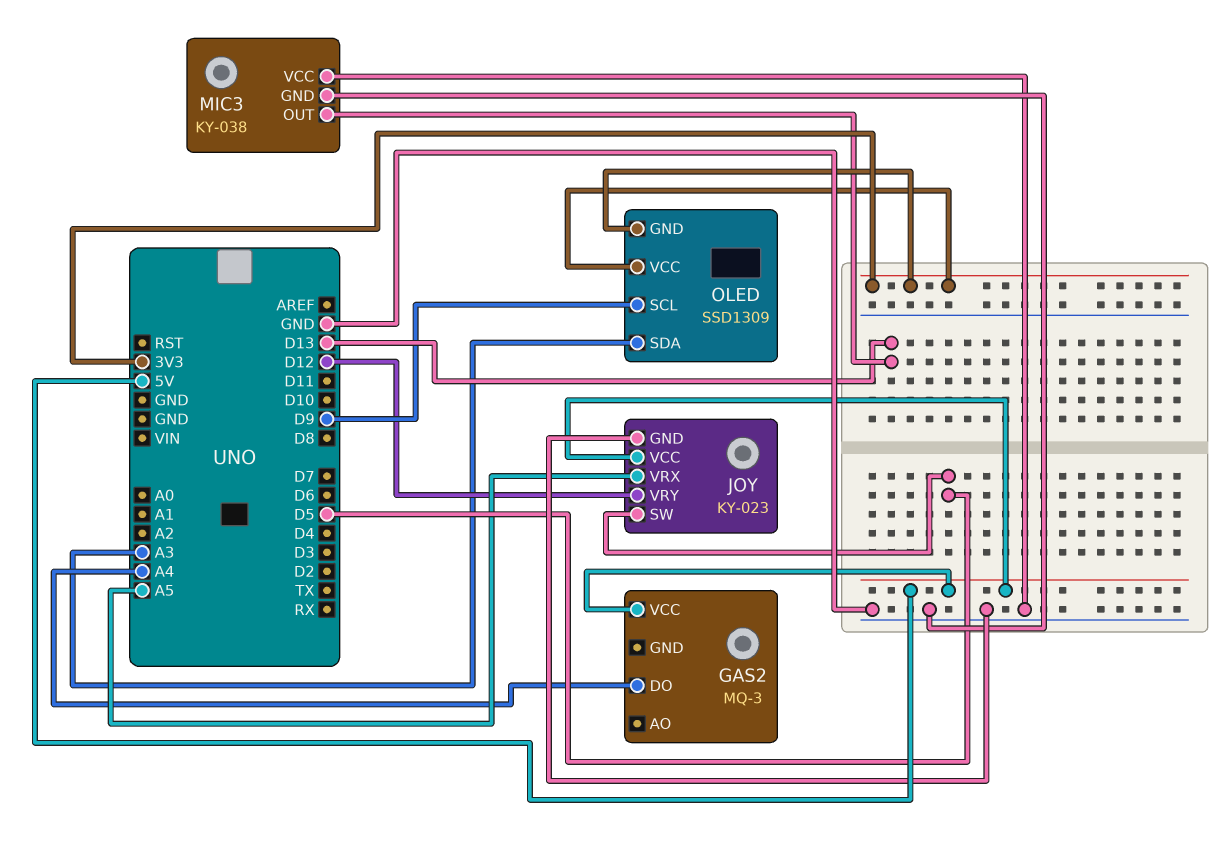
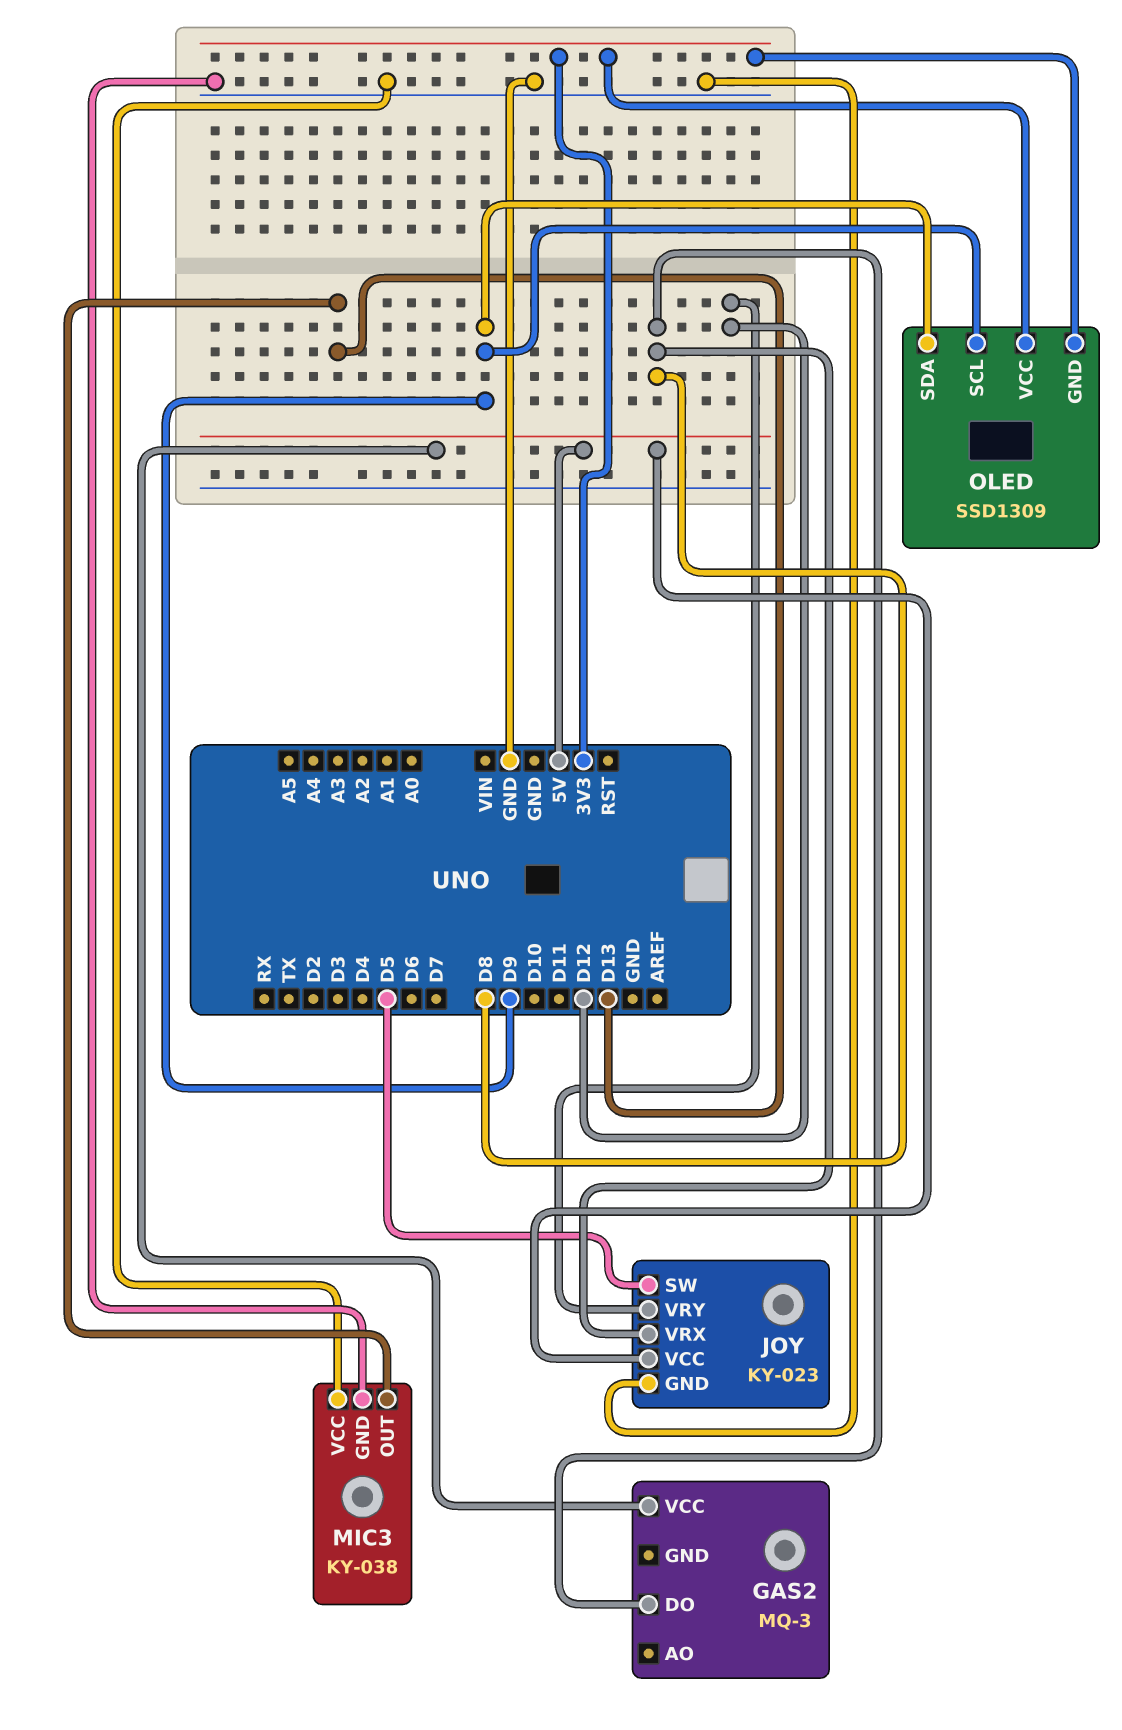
GAS2 pin DO: A4 -> D8
JOY pin VRX: A5 -> D8
OLED pin SDA: A3 -> D9

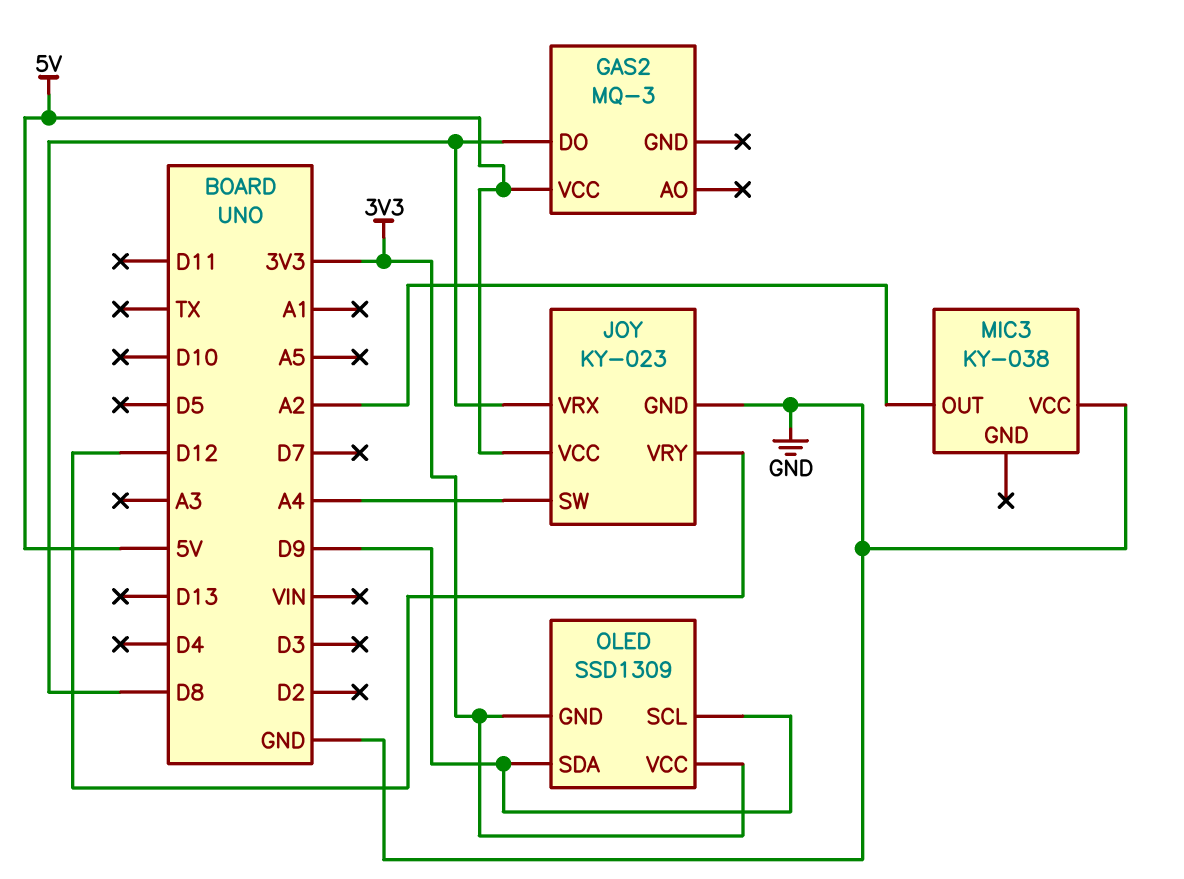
JOY pin SW: D5 -> A4
MIC3 pin GND: GND -> none
MIC3 pin OUT: D13 -> A2

